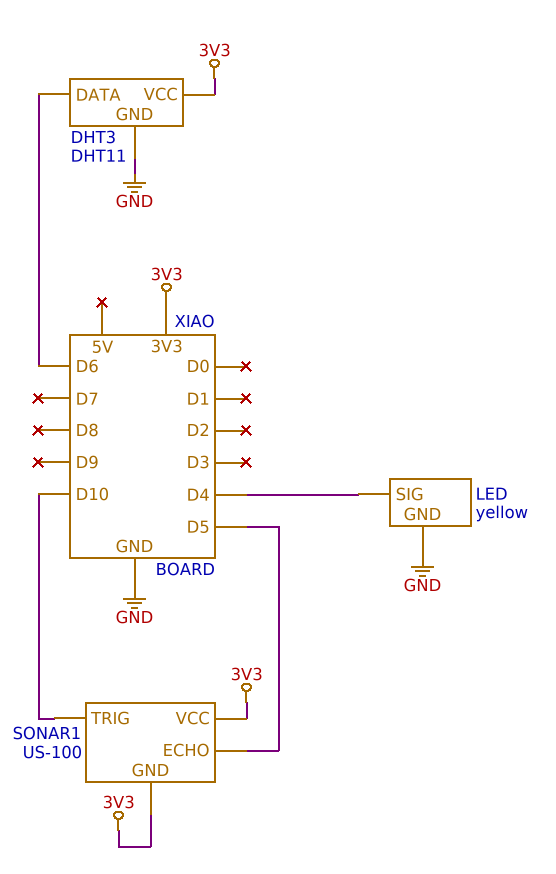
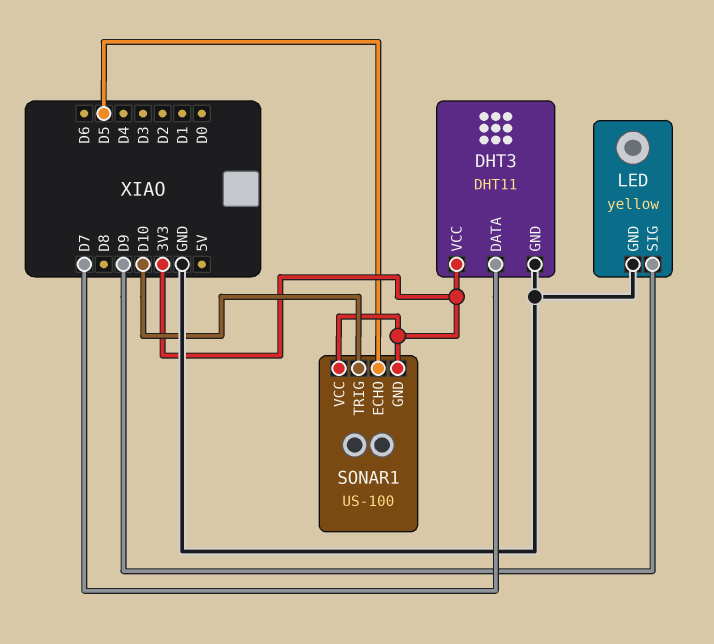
DHT3 pin DATA: D6 -> D7
LED pin SIG: D4 -> D9

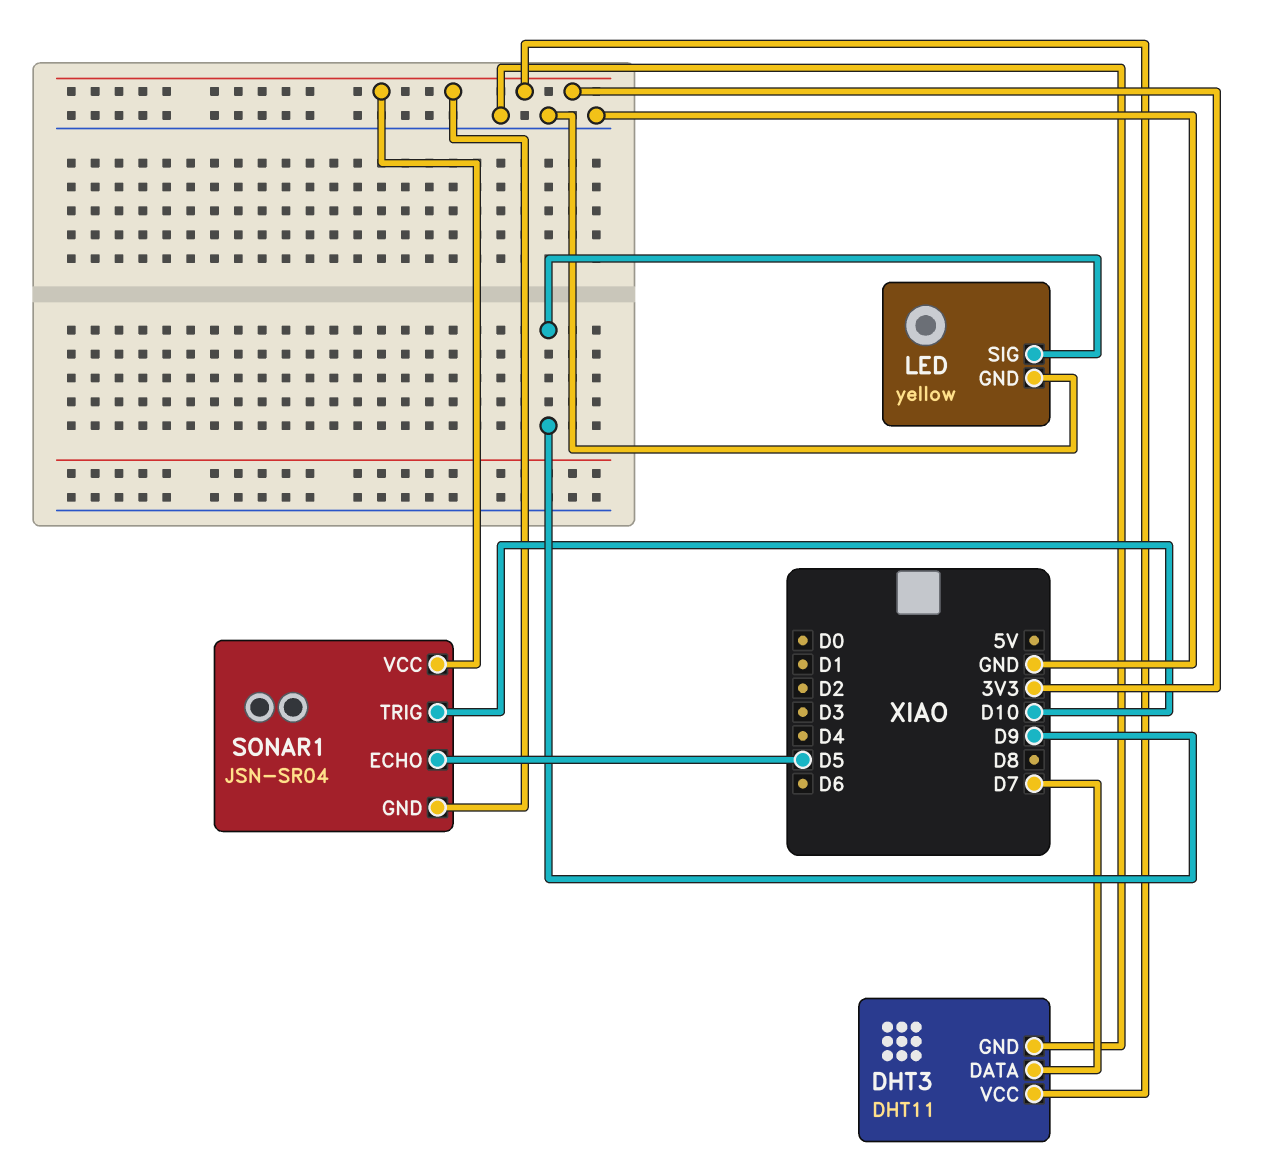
SONAR1: US-100 -> JSN-SR04

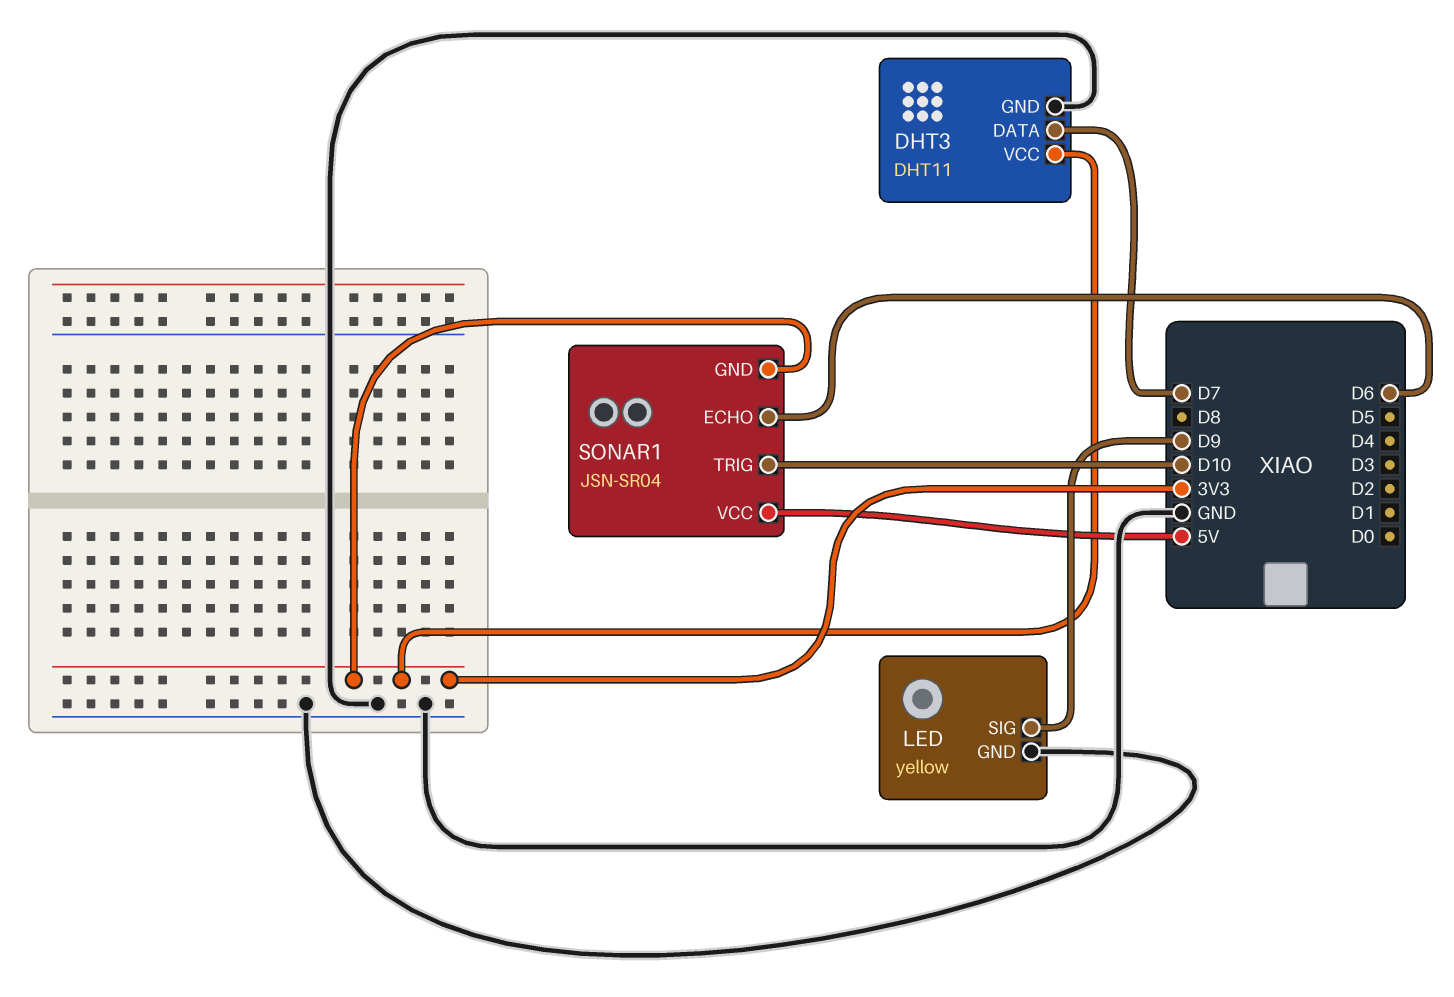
SONAR1 pin ECHO: D5 -> D6
SONAR1 pin VCC: 3V3 -> 5V

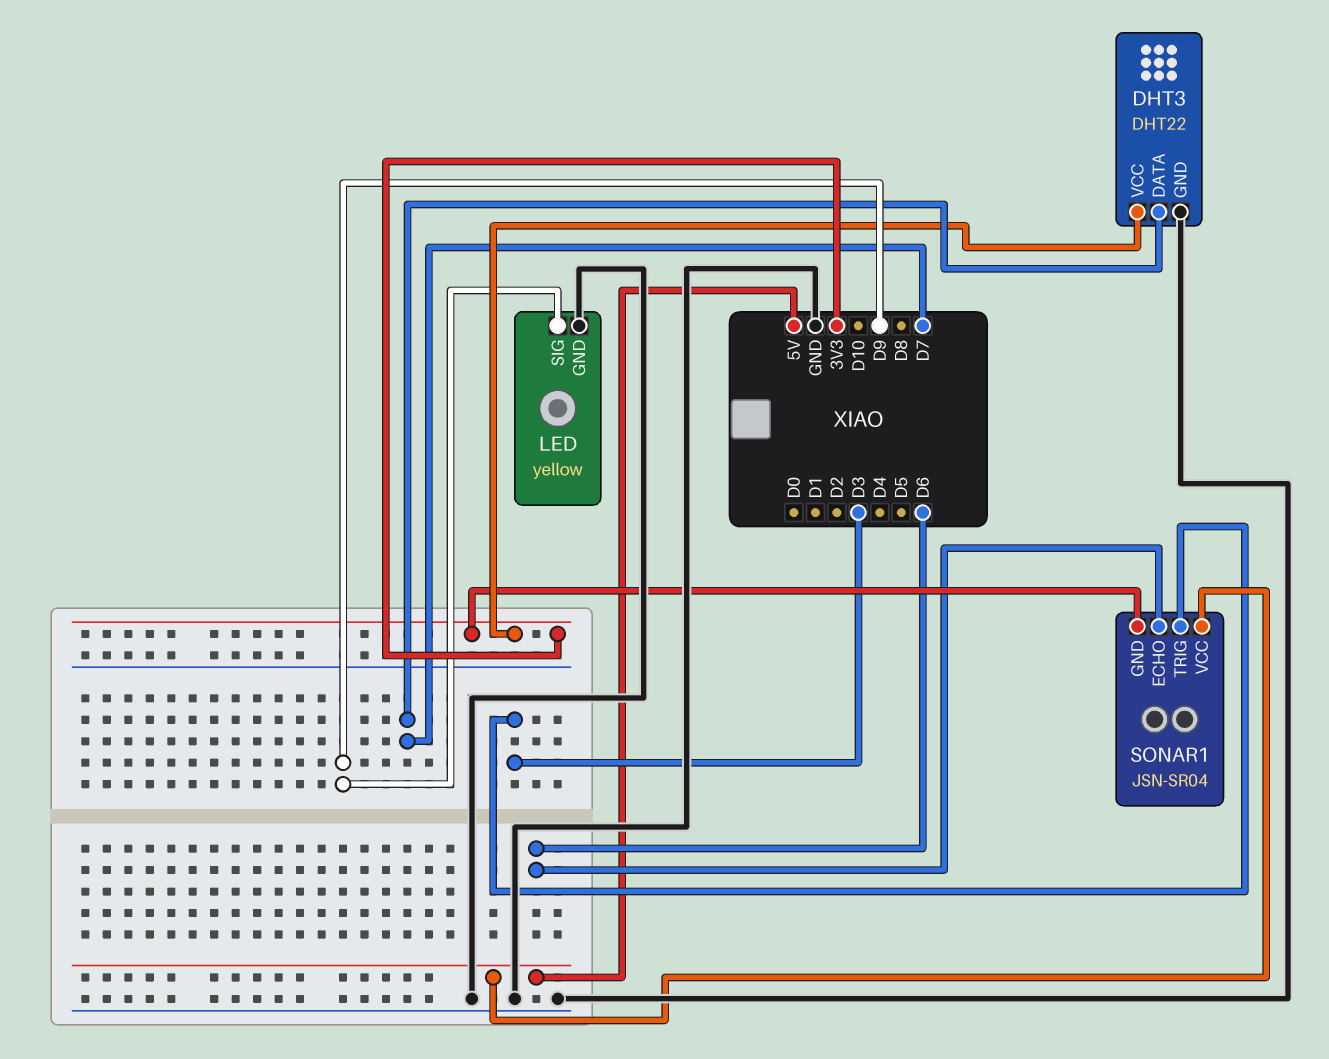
DHT3: DHT11 -> DHT22
SONAR1 pin TRIG: D10 -> D3

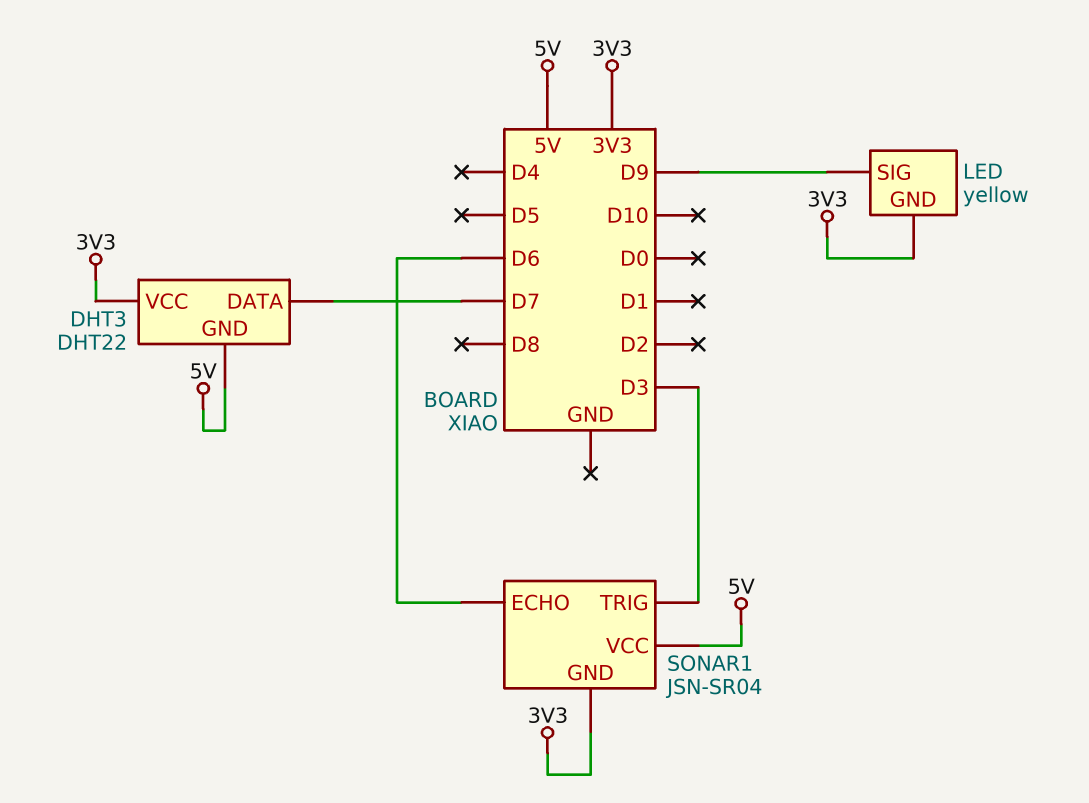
DHT3 pin GND: GND -> 5V
LED pin GND: GND -> 3V3

